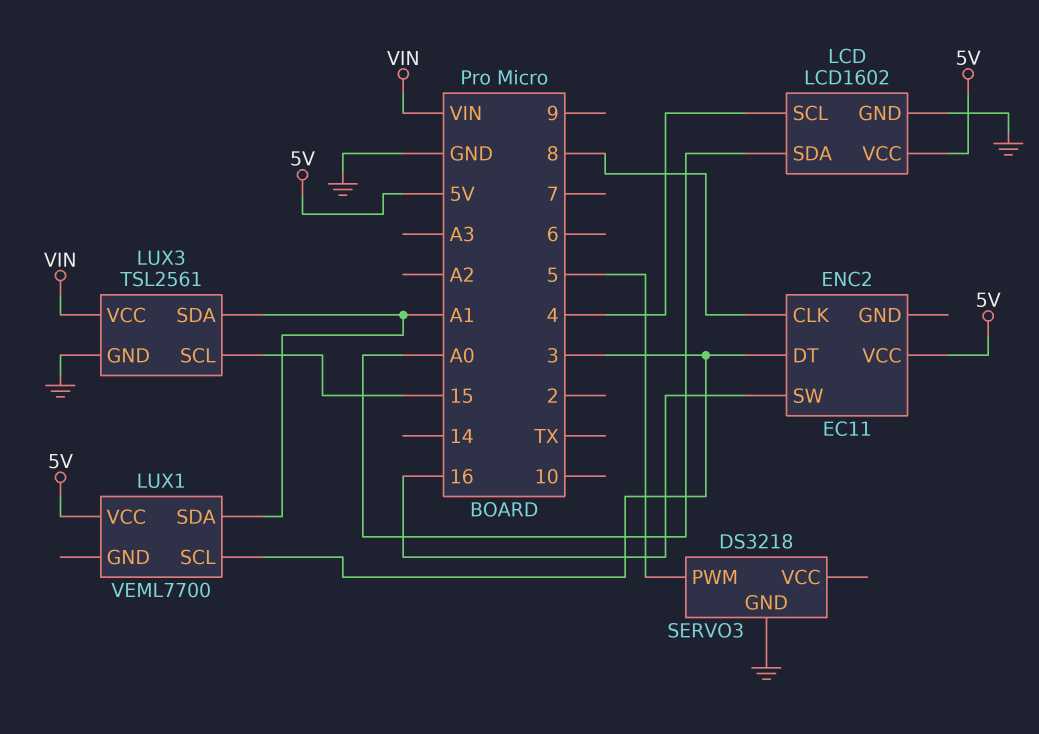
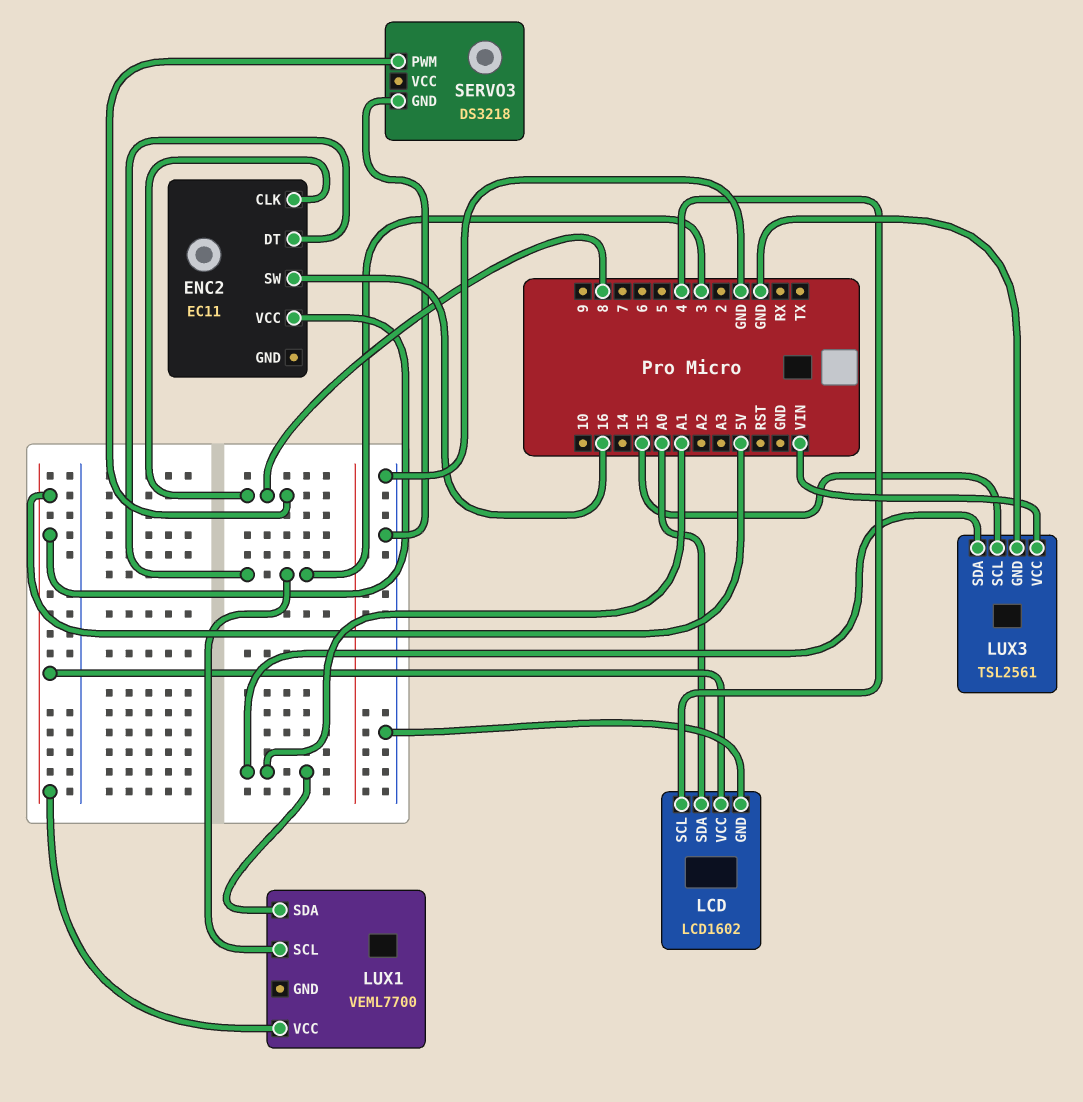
SERVO3 pin PWM: 5 -> 8

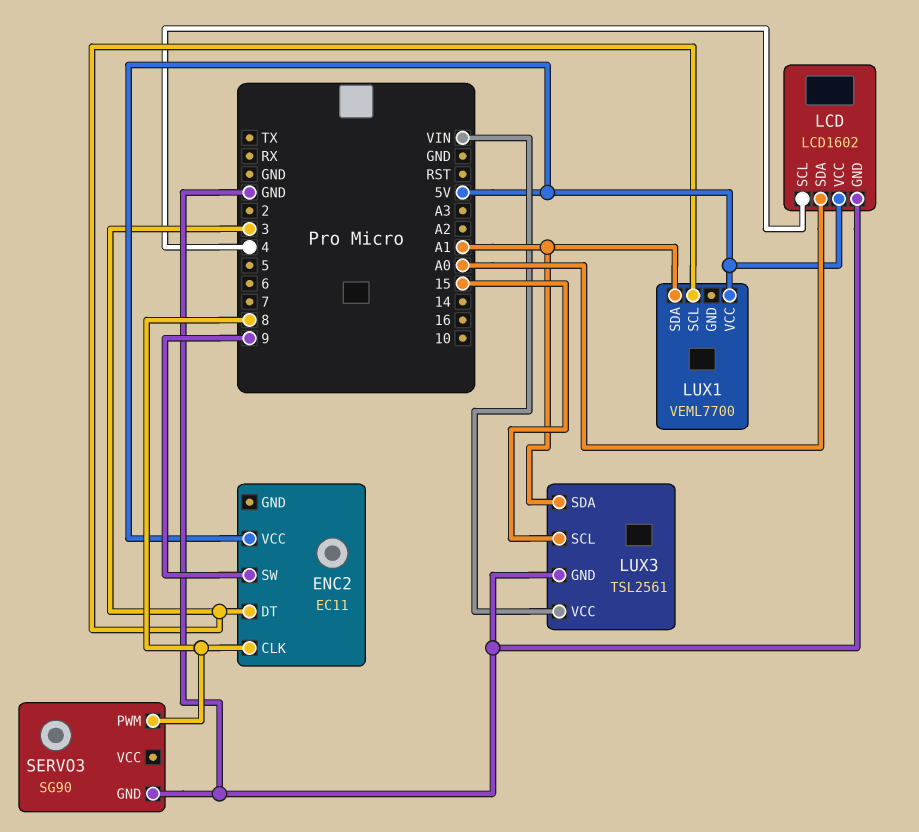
ENC2 pin SW: 16 -> 9
SERVO3: DS3218 -> SG90

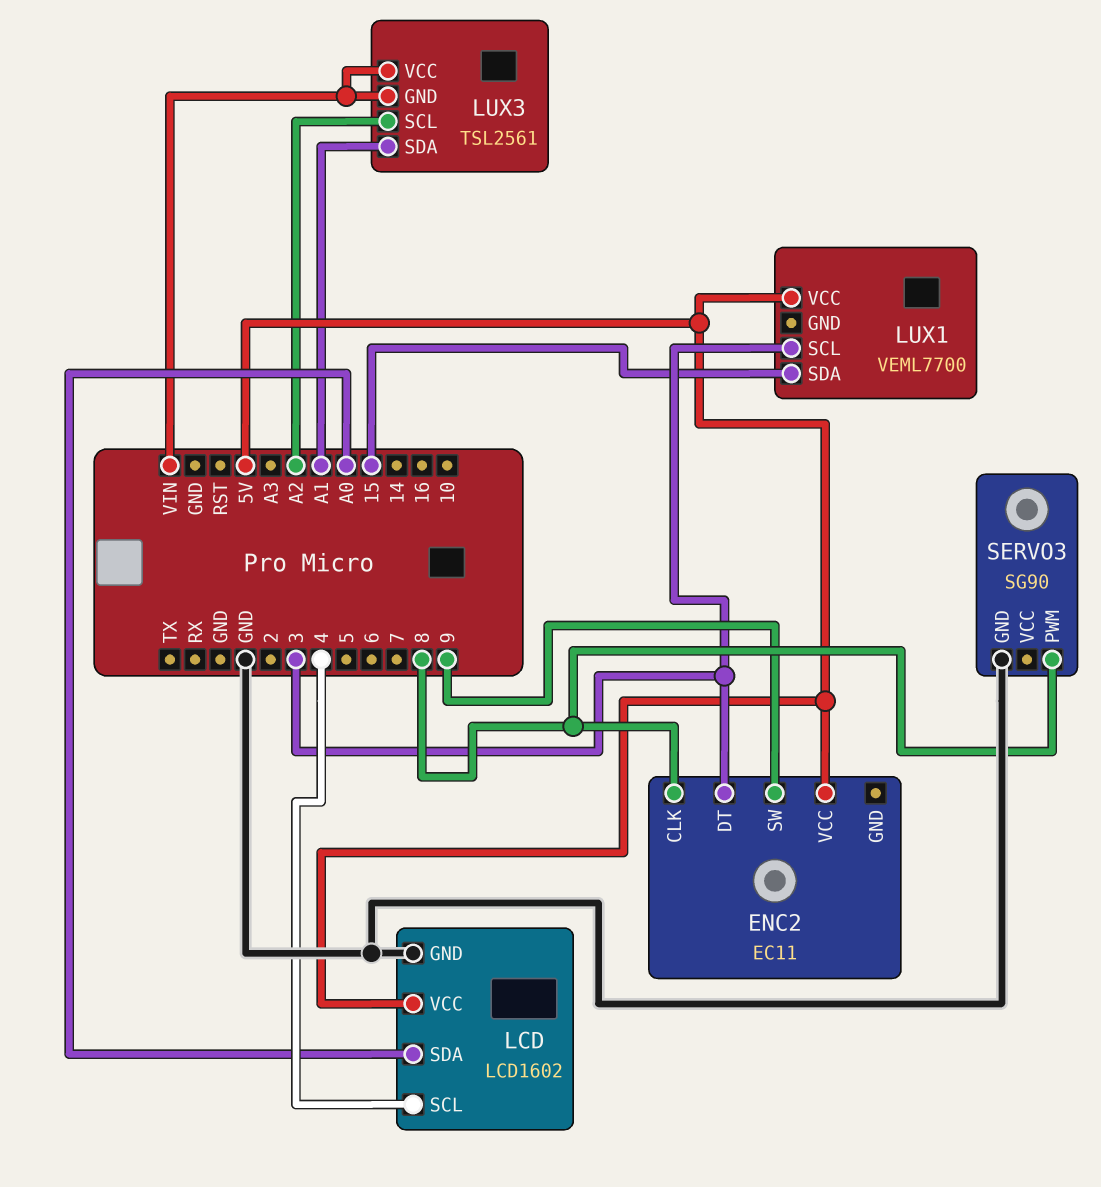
LUX1 pin SDA: A1 -> 15
LUX3 pin GND: GND -> VIN
LUX3 pin SCL: 15 -> A2

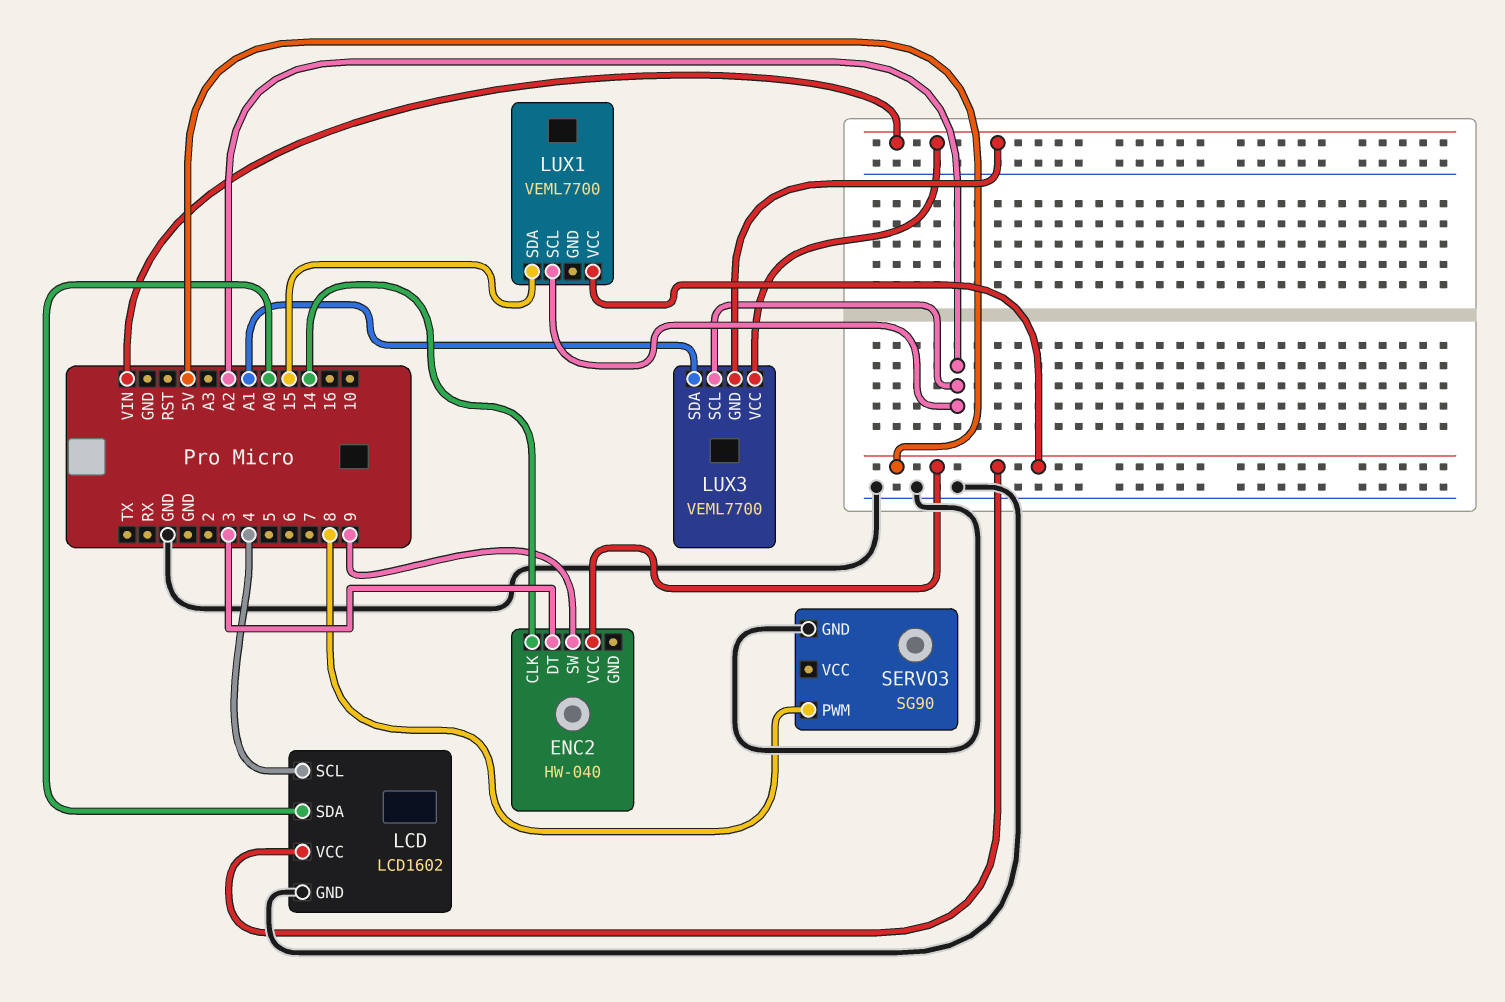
ENC2: EC11 -> HW-040
ENC2 pin CLK: 8 -> 14
LUX1 pin SCL: 3 -> A2
LUX3: TSL2561 -> VEML7700

